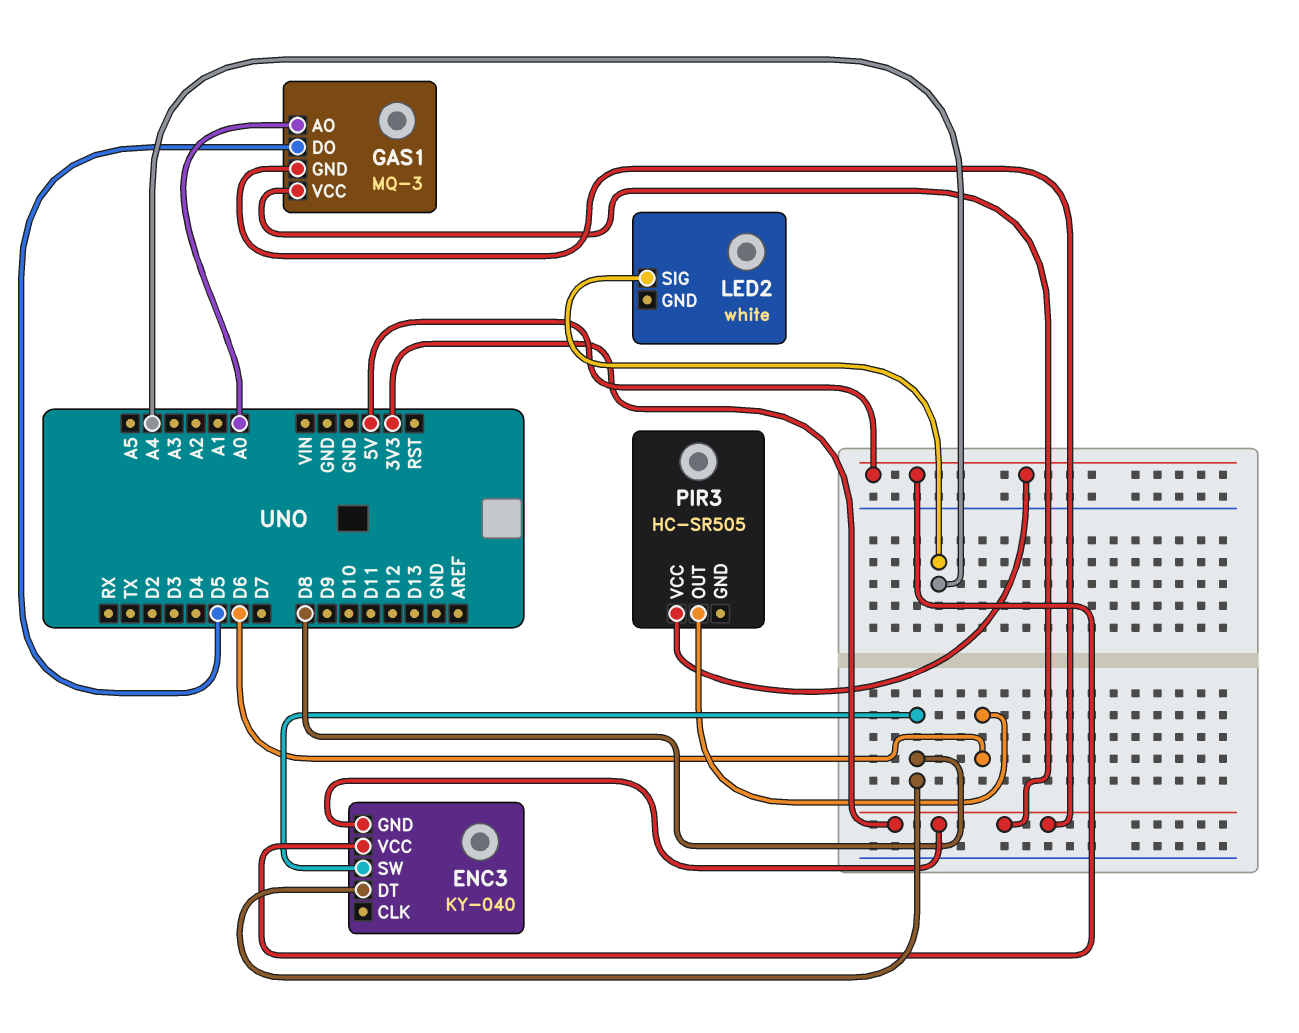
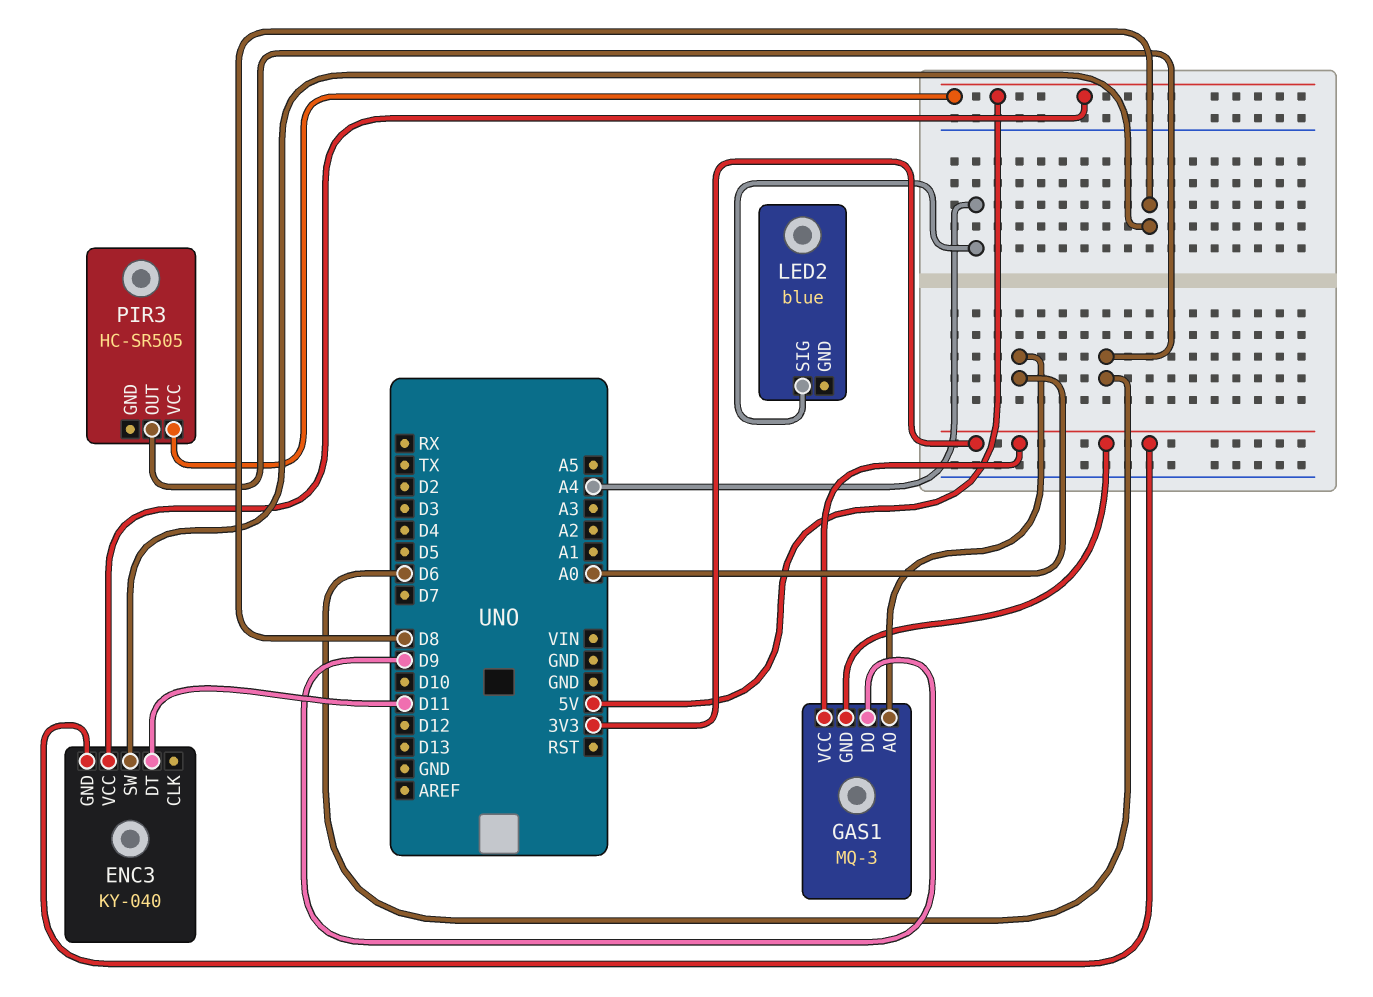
ENC3 pin DT: D8 -> D11
GAS1 pin DO: D5 -> D9
LED2: white -> blue

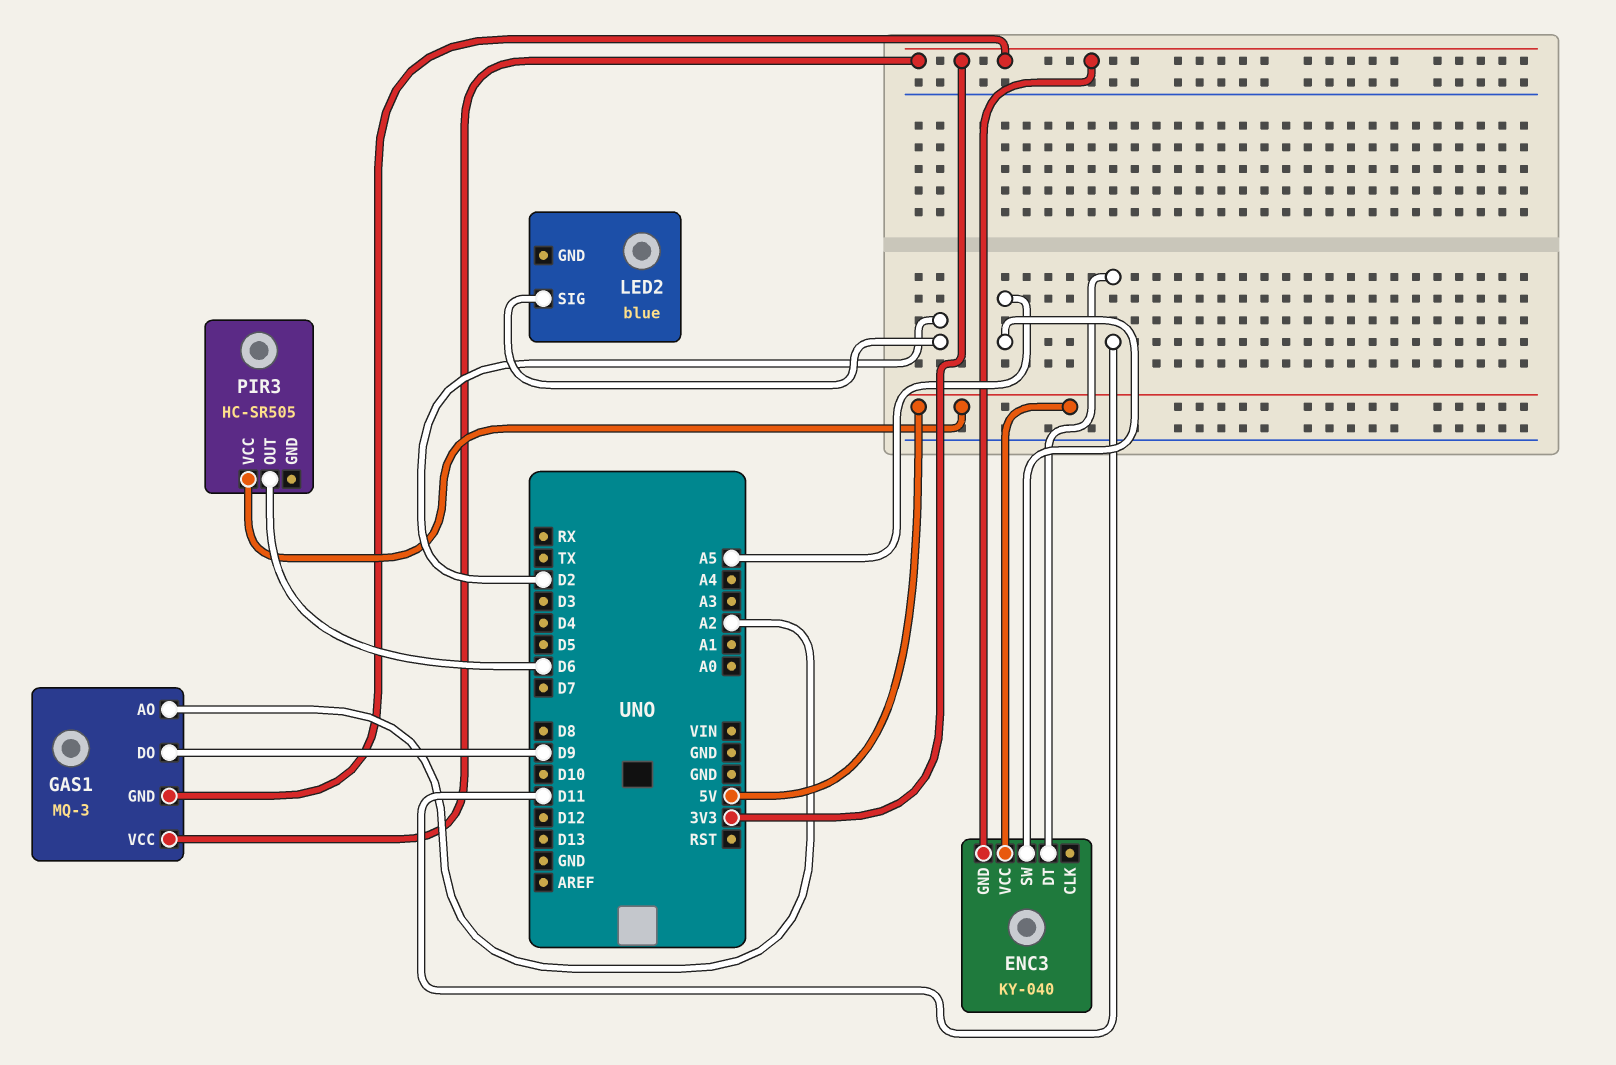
ENC3 pin SW: D8 -> A5
GAS1 pin AO: A0 -> A2
LED2 pin SIG: A4 -> D2

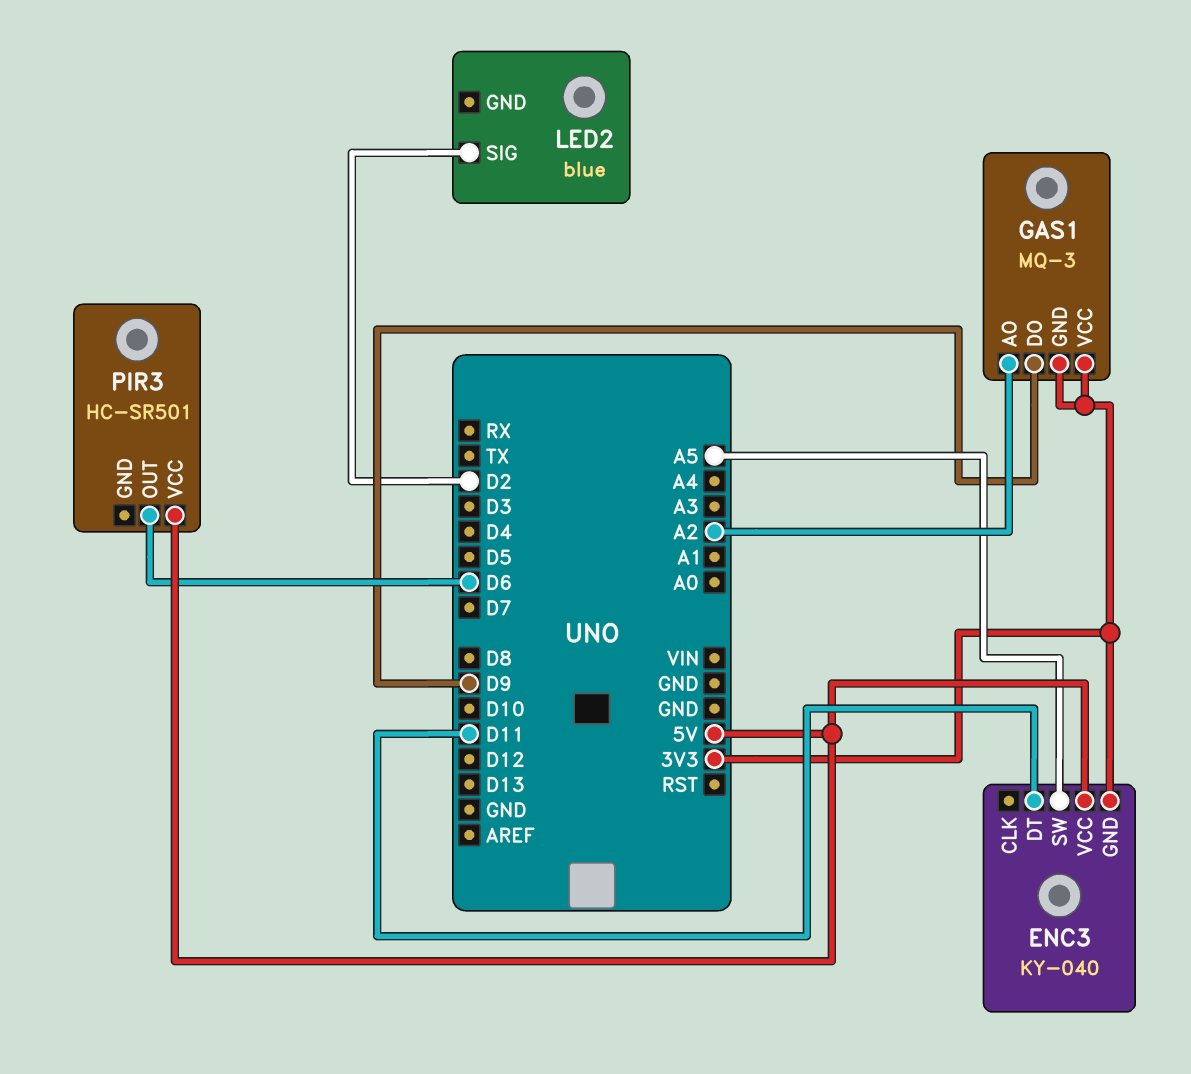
PIR3: HC-SR505 -> HC-SR501

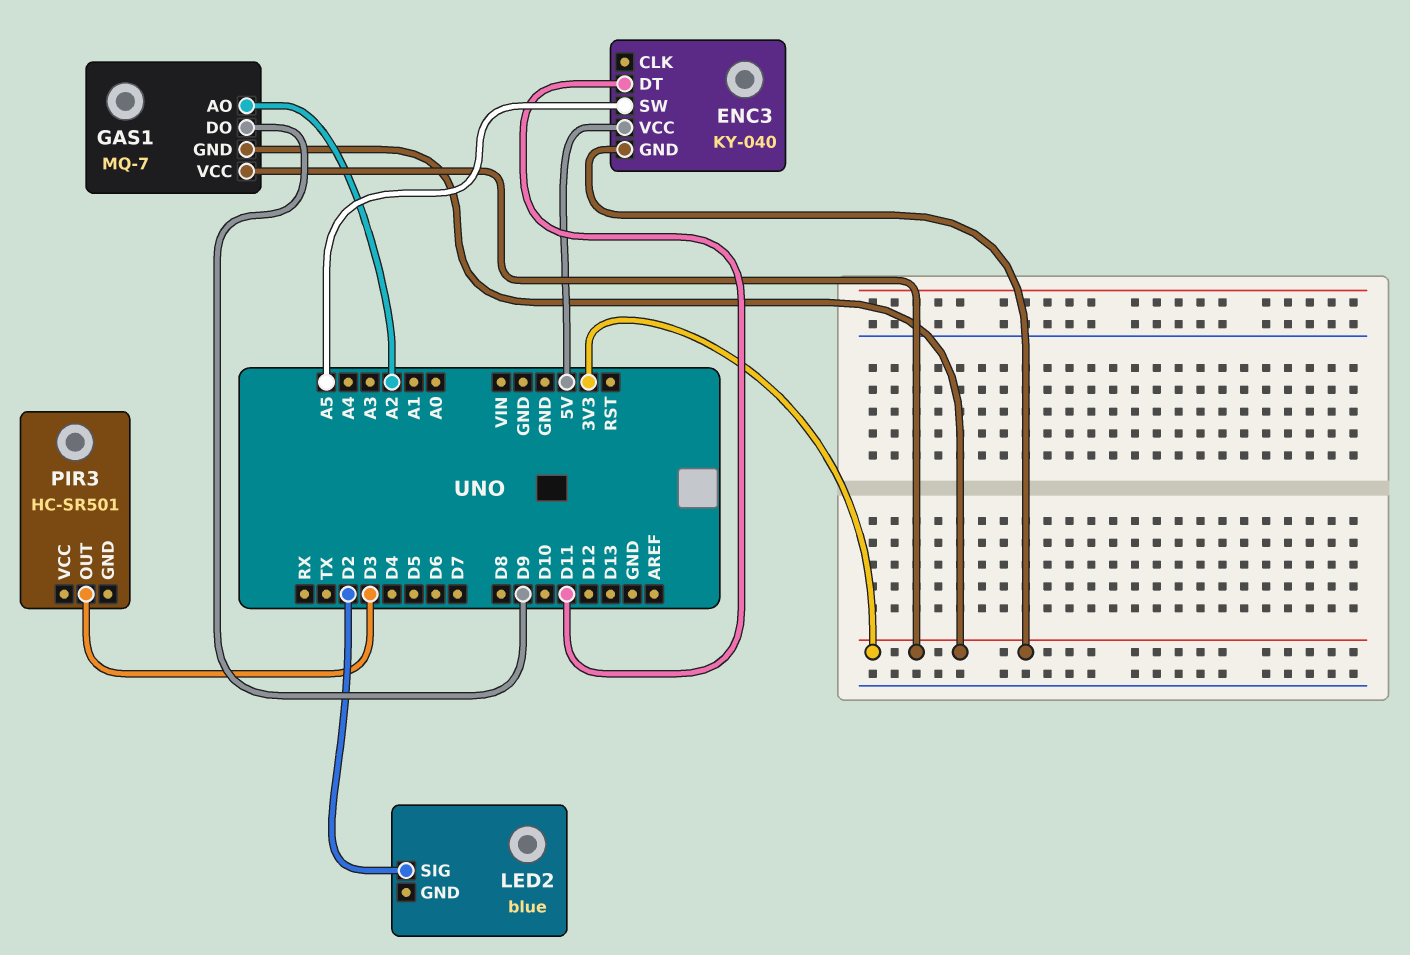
GAS1: MQ-3 -> MQ-7
PIR3 pin OUT: D6 -> D3
PIR3 pin VCC: 5V -> none

